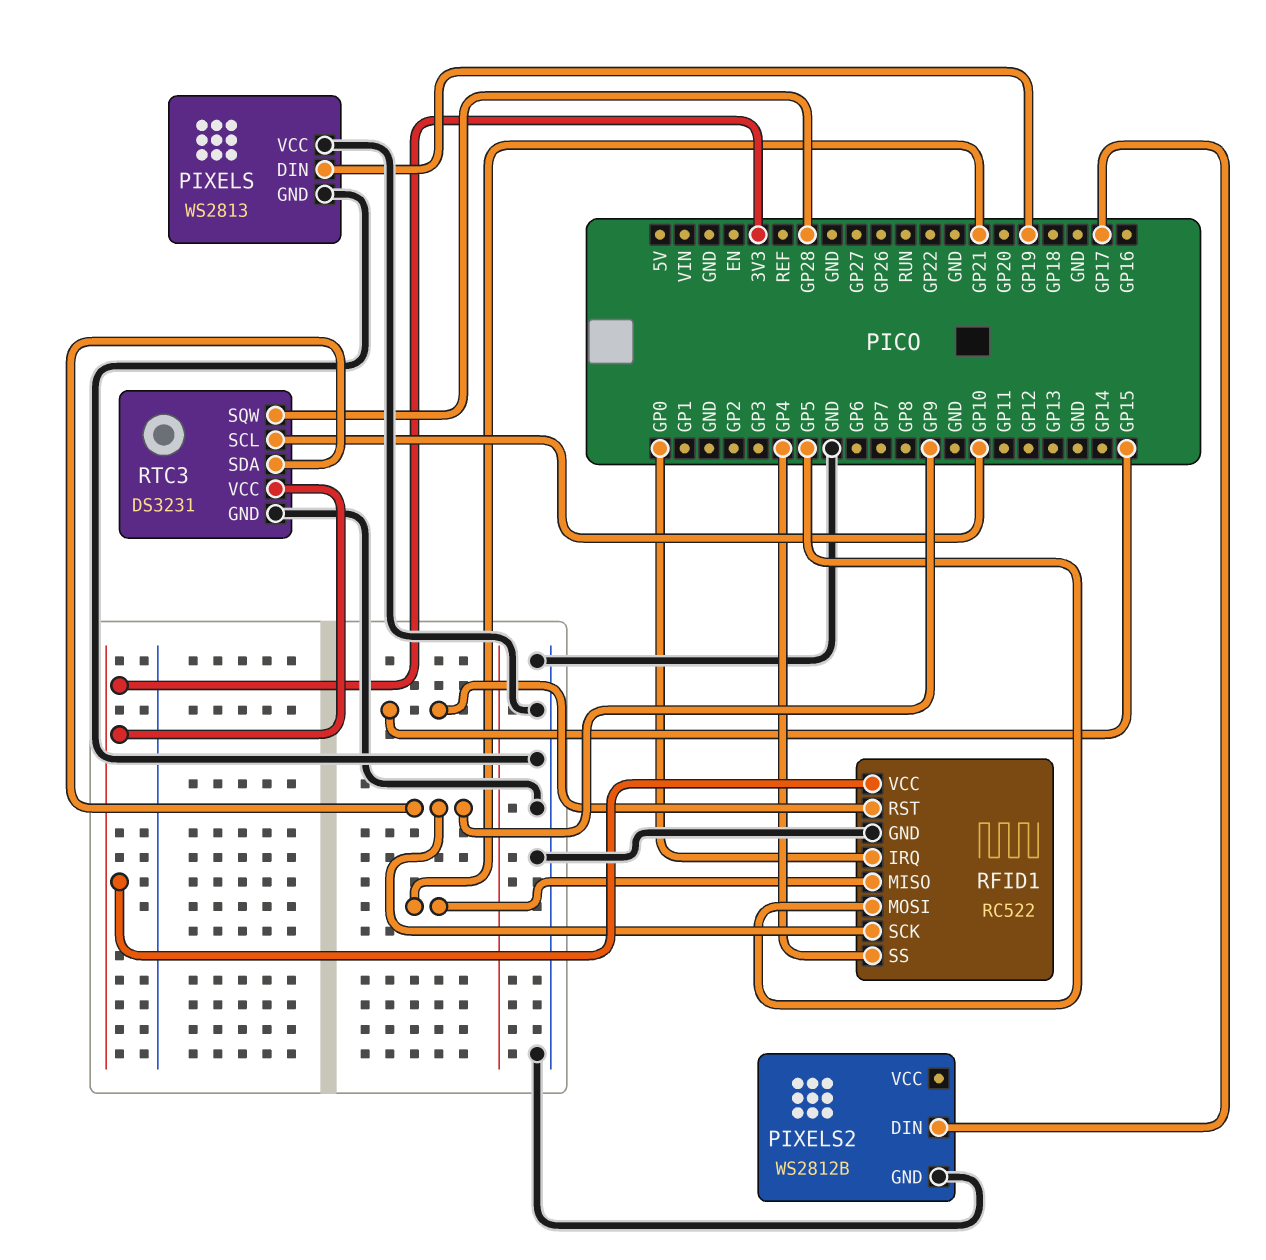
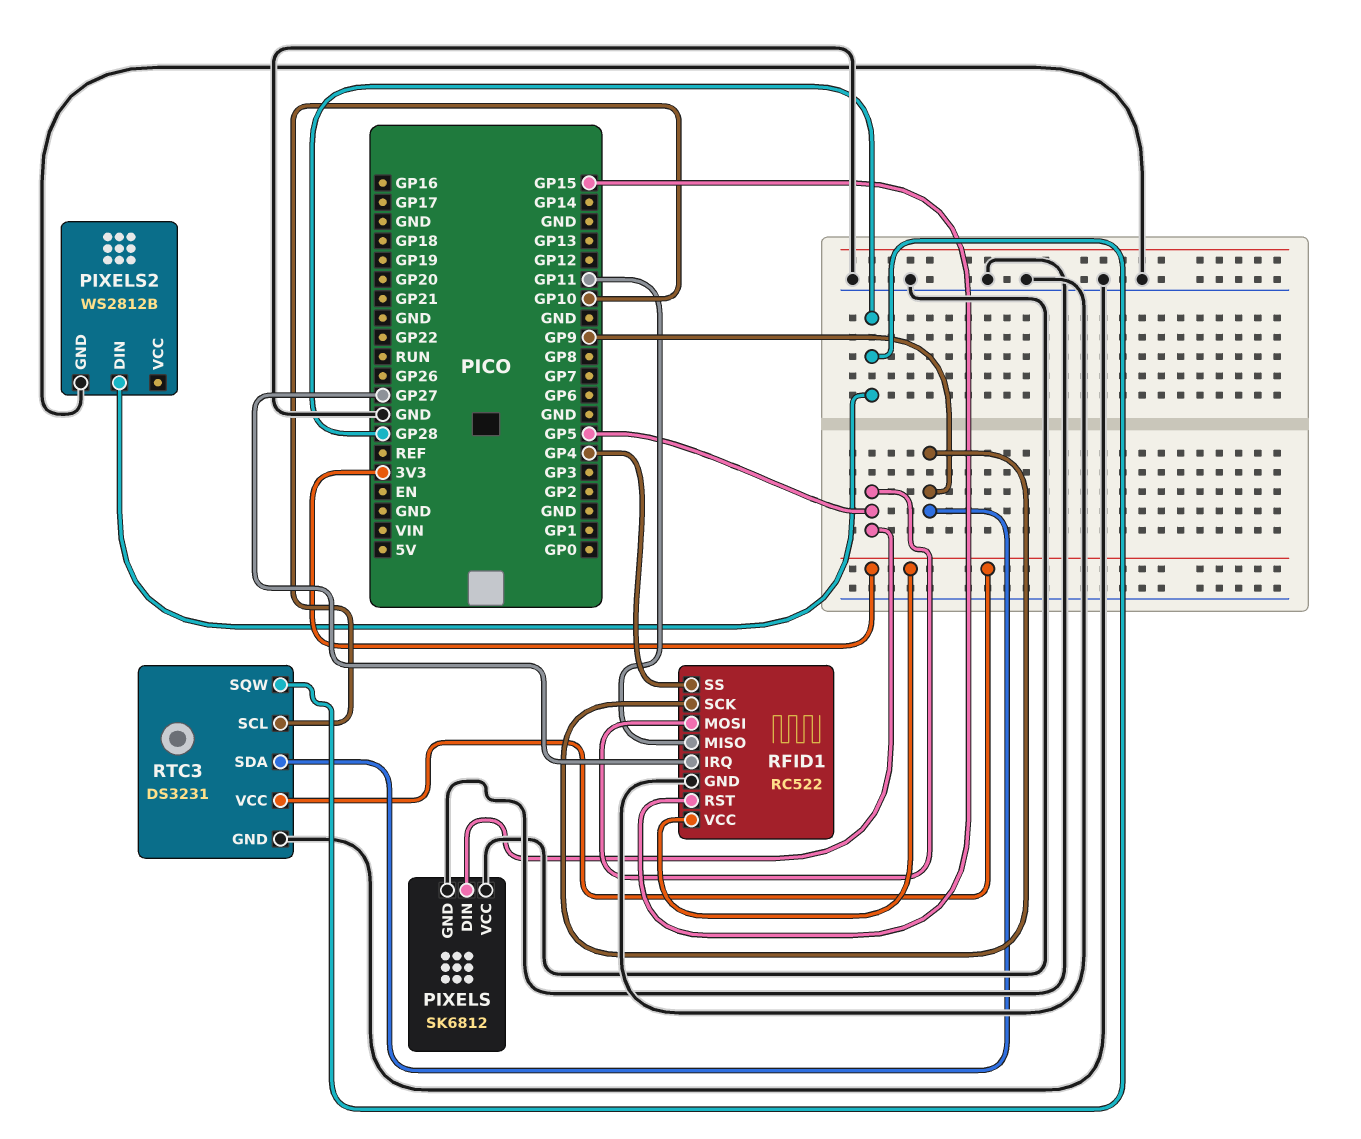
PIXELS: WS2813 -> SK6812
PIXELS pin DIN: GP19 -> GP5
PIXELS2 pin DIN: GP17 -> GP28
RFID1 pin IRQ: GP0 -> GP27
RFID1 pin MISO: GP21 -> GP11

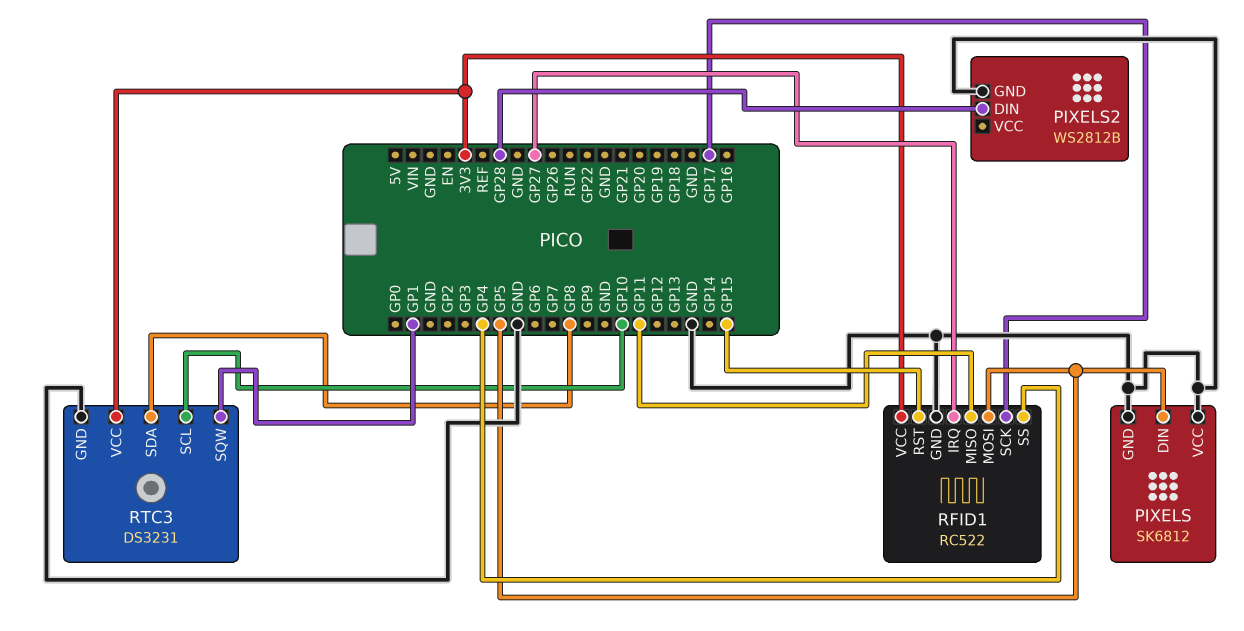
RFID1 pin SCK: GP9 -> GP17
RTC3 pin SDA: GP9 -> GP8
RTC3 pin SQW: GP28 -> GP1

